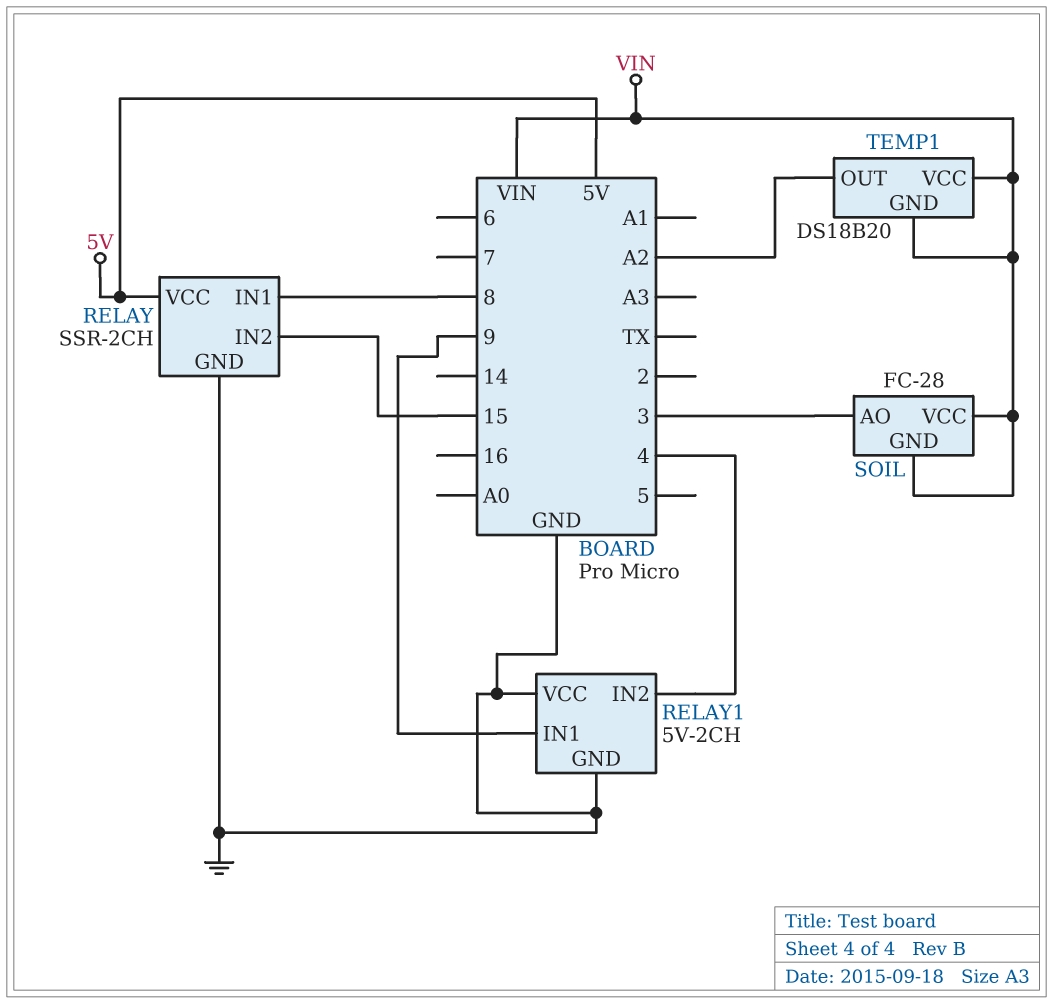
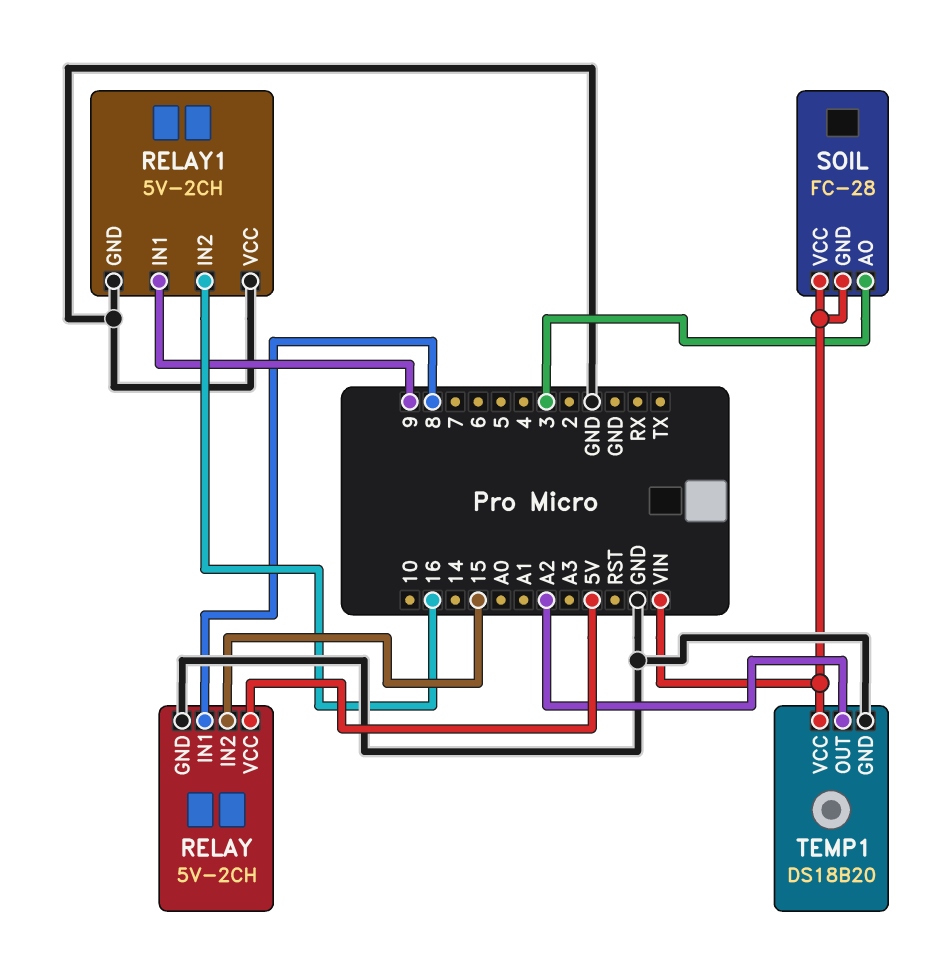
RELAY: SSR-2CH -> 5V-2CH
RELAY1 pin IN2: 4 -> 16
TEMP1 pin GND: VIN -> GND

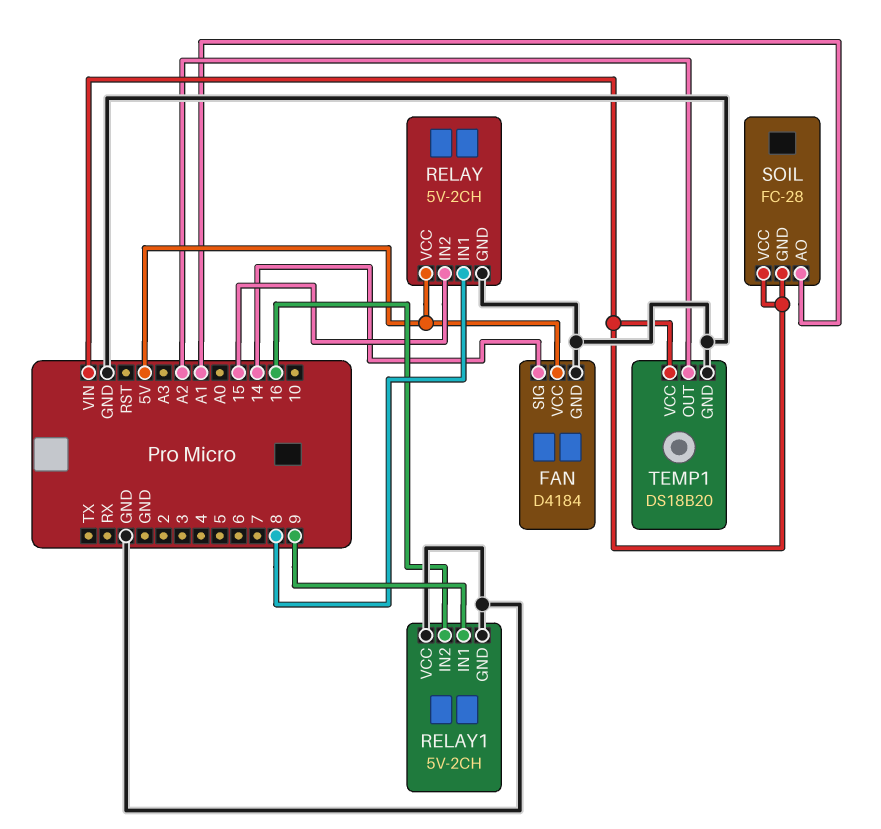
FAN: none -> D4184
FAN pin GND: none -> GND
FAN pin SIG: none -> 14
FAN pin VCC: none -> 5V
SOIL pin AO: 3 -> A1

